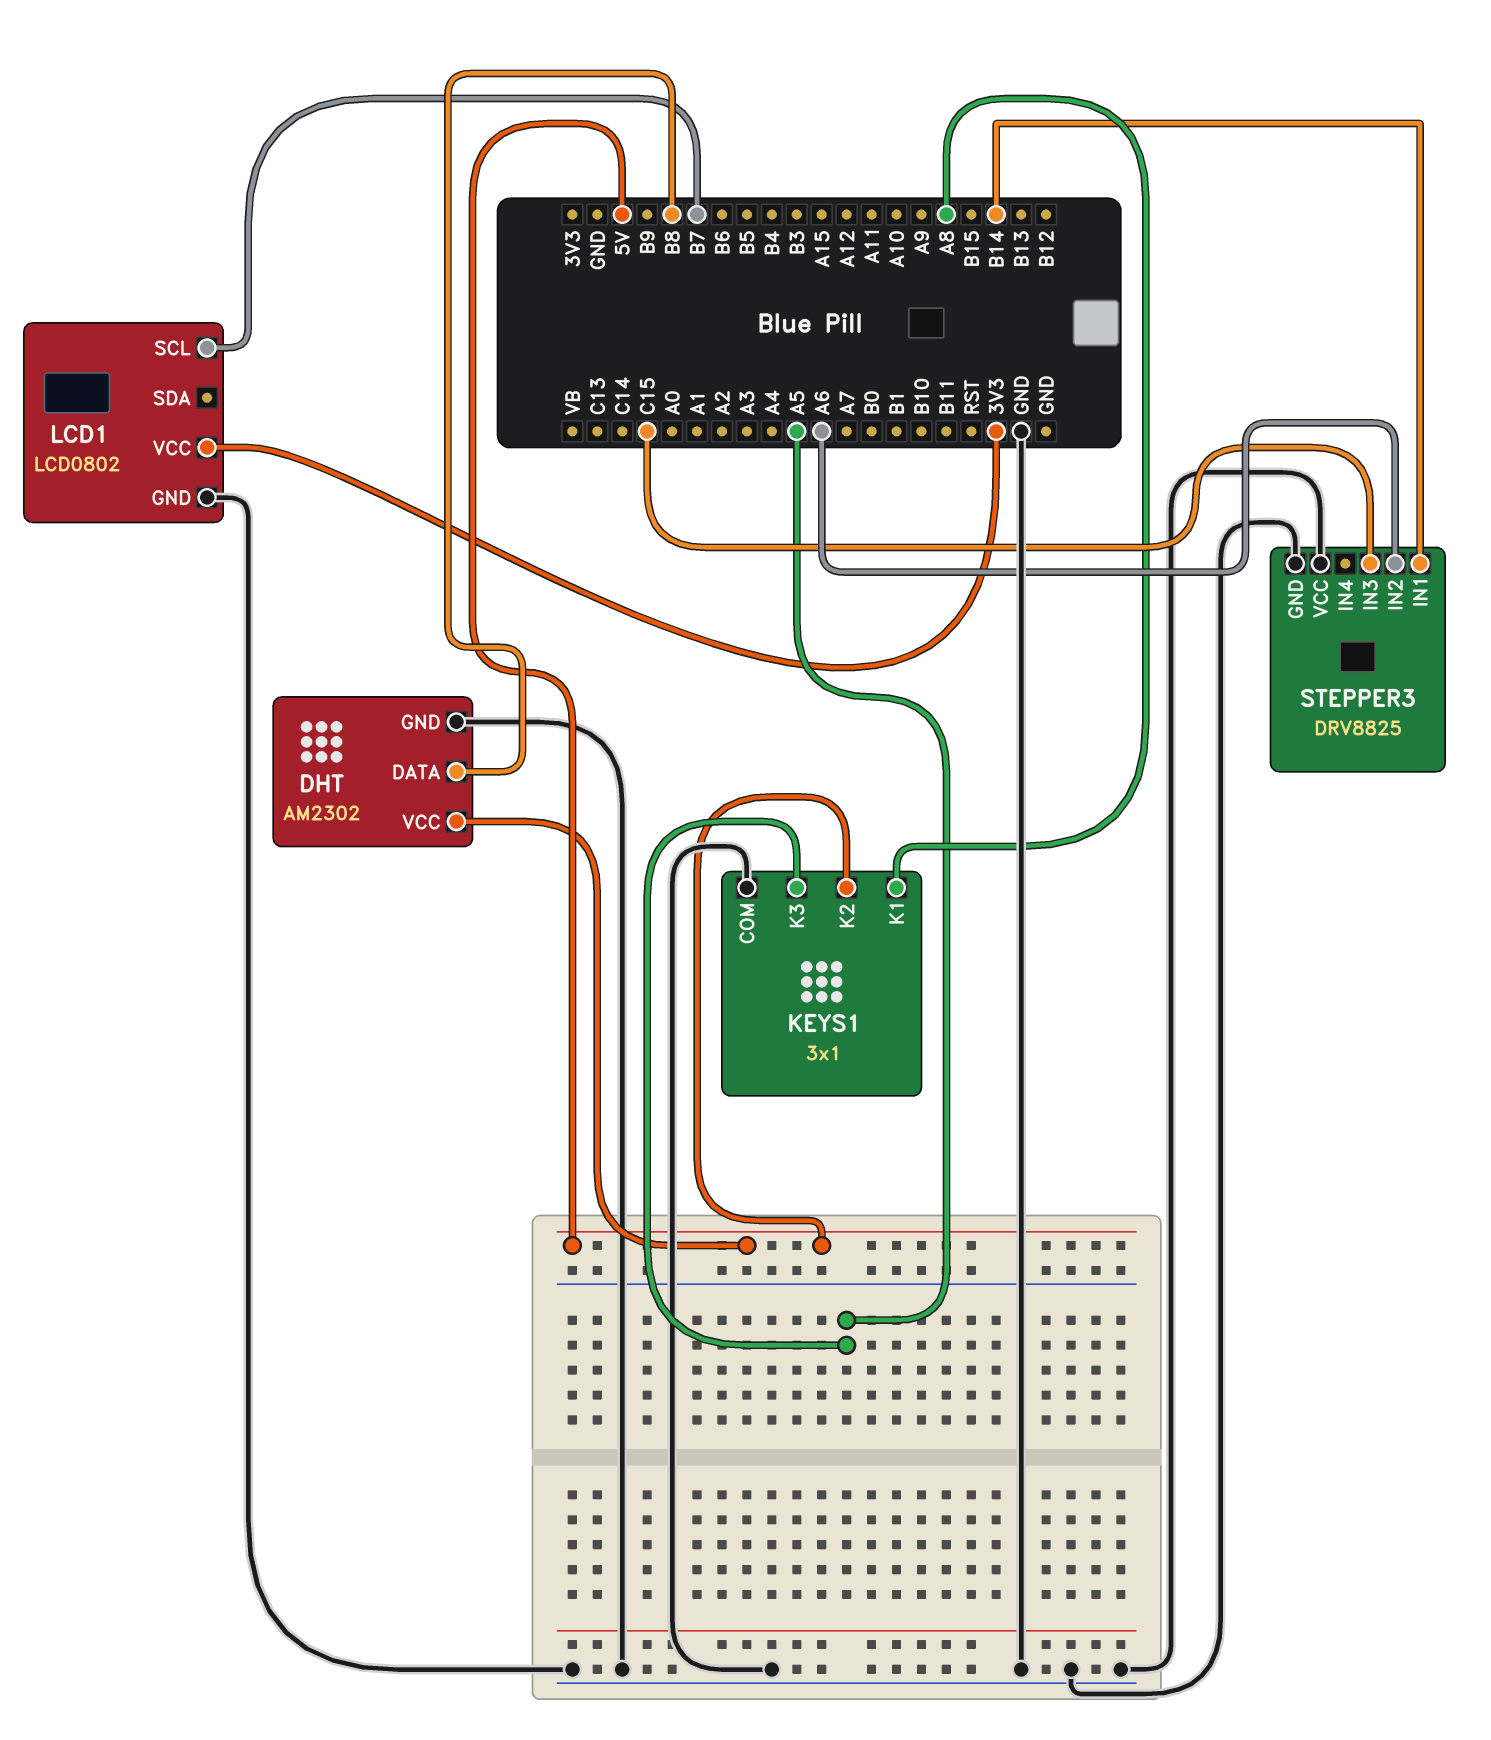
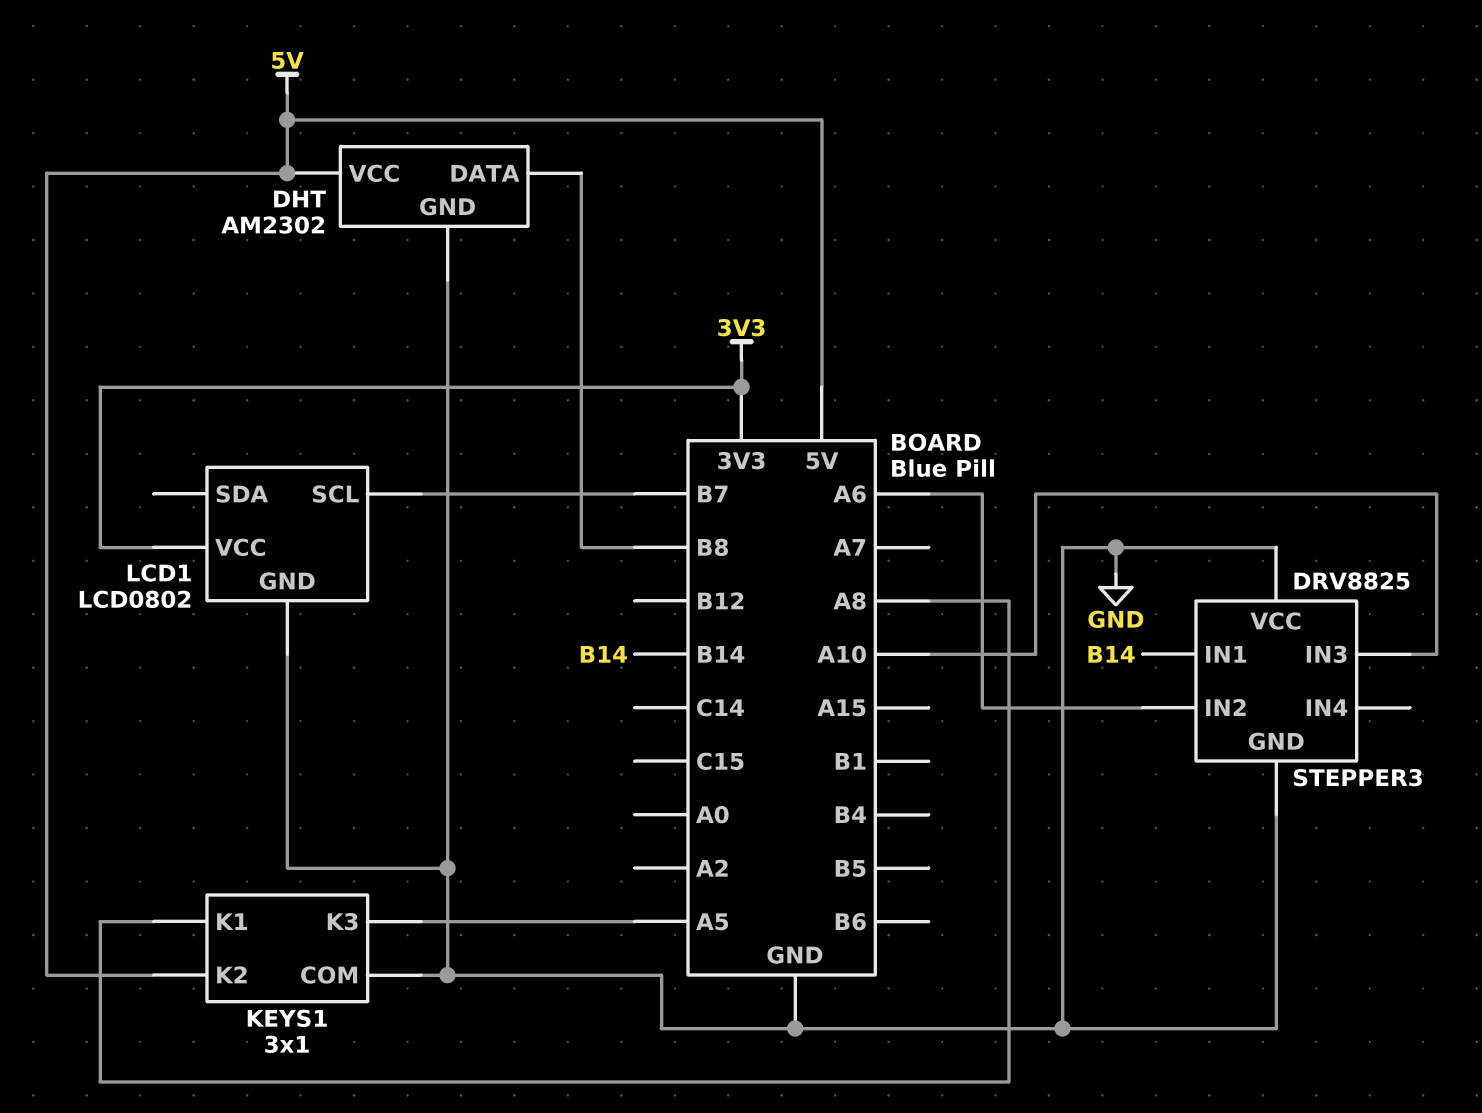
STEPPER3 pin IN3: C15 -> A10

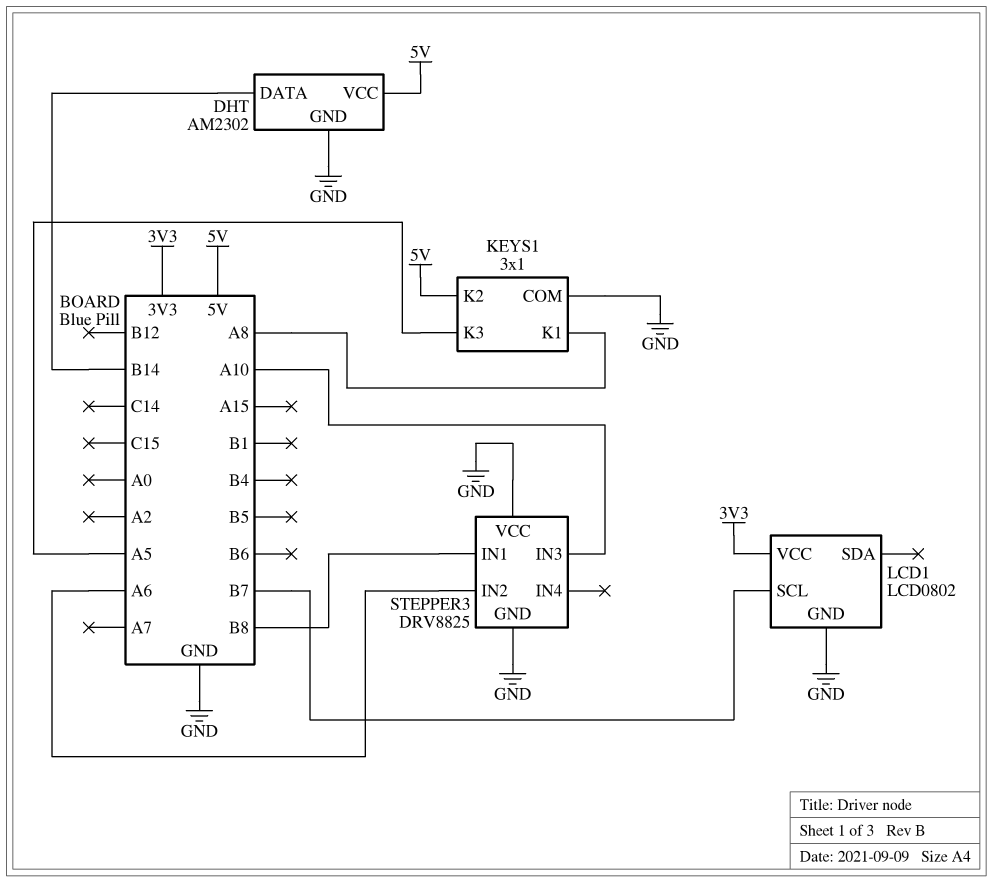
DHT pin DATA: B8 -> B14
STEPPER3 pin IN1: B14 -> B8

